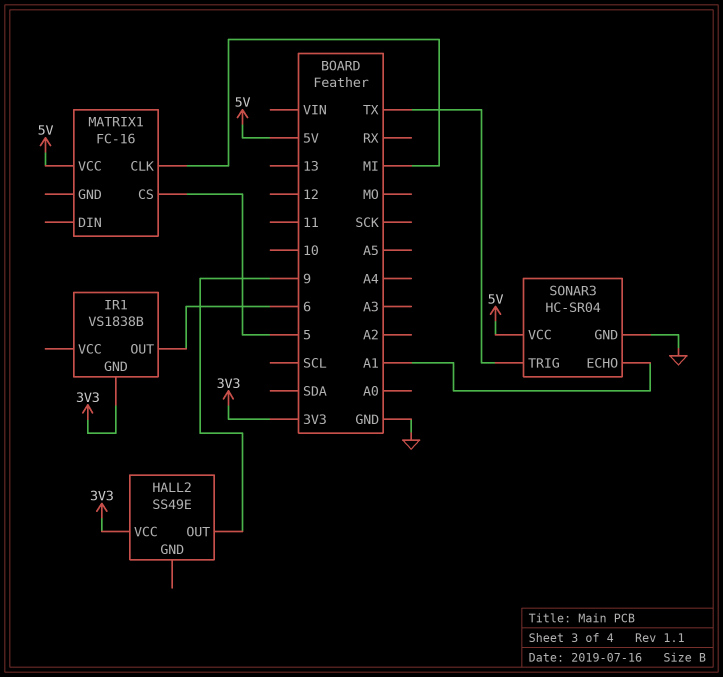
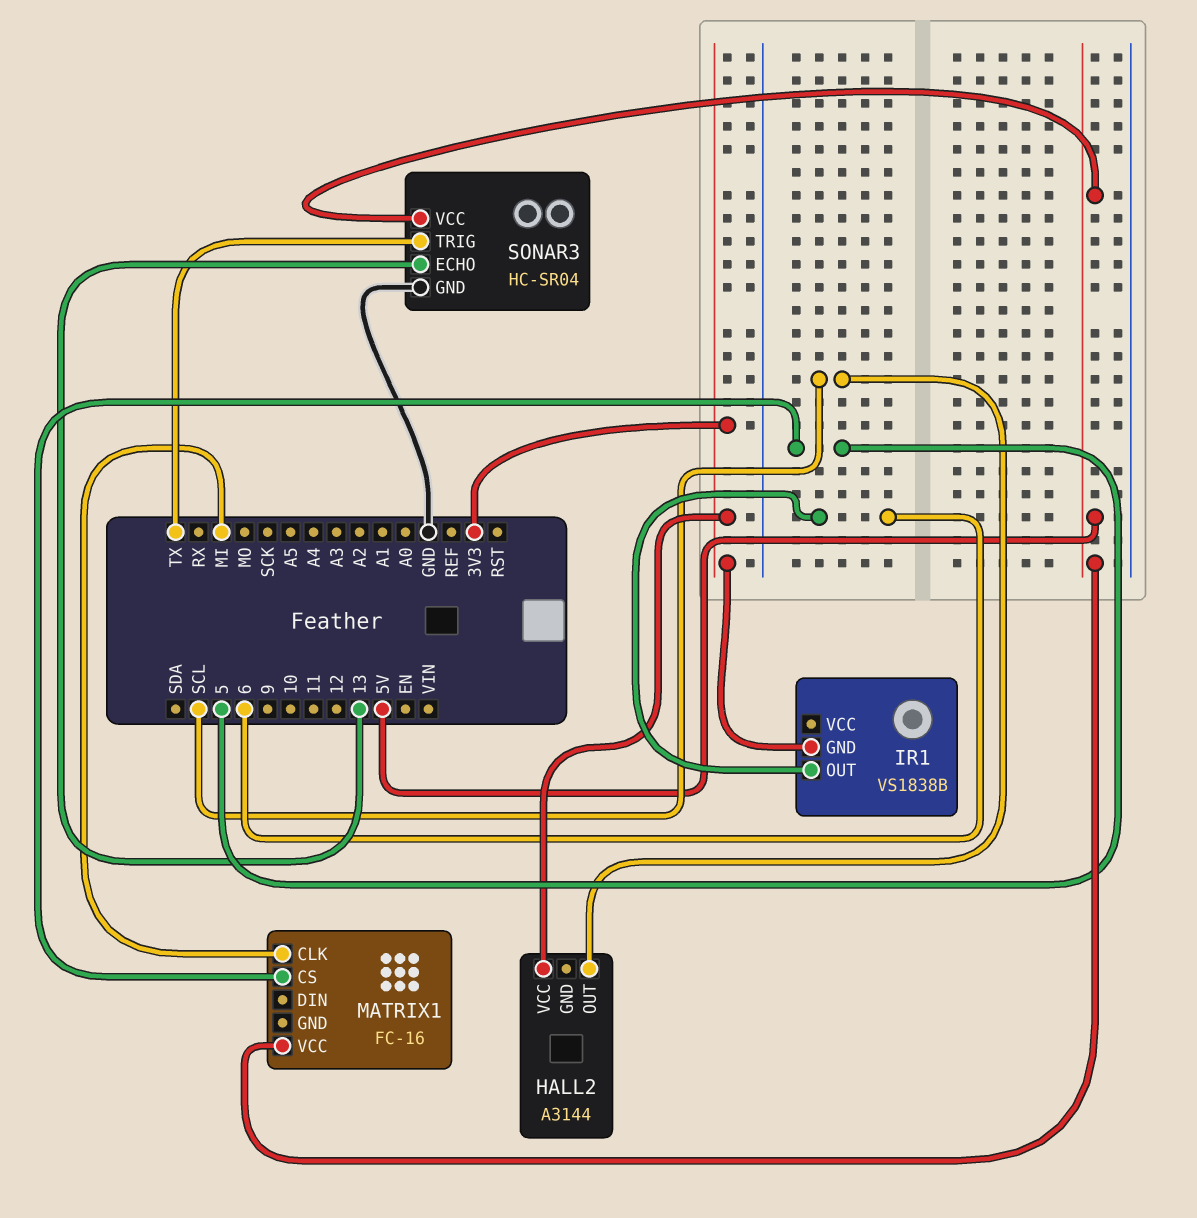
HALL2: SS49E -> A3144
HALL2 pin OUT: 9 -> SCL
SONAR3 pin ECHO: A1 -> 13

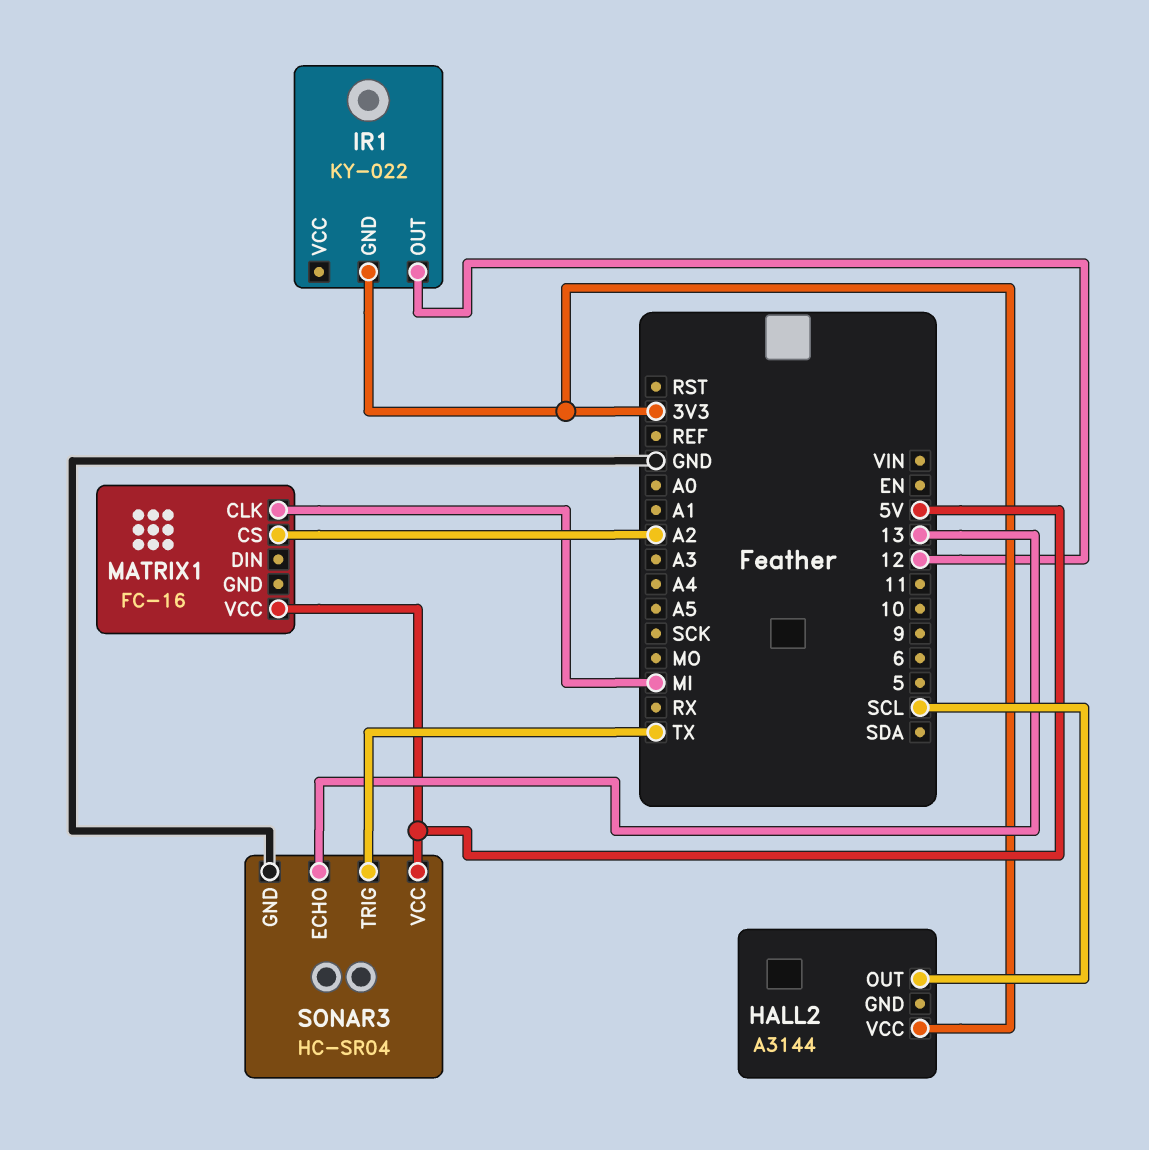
IR1: VS1838B -> KY-022
IR1 pin OUT: 6 -> 12
MATRIX1 pin CS: 5 -> A2

